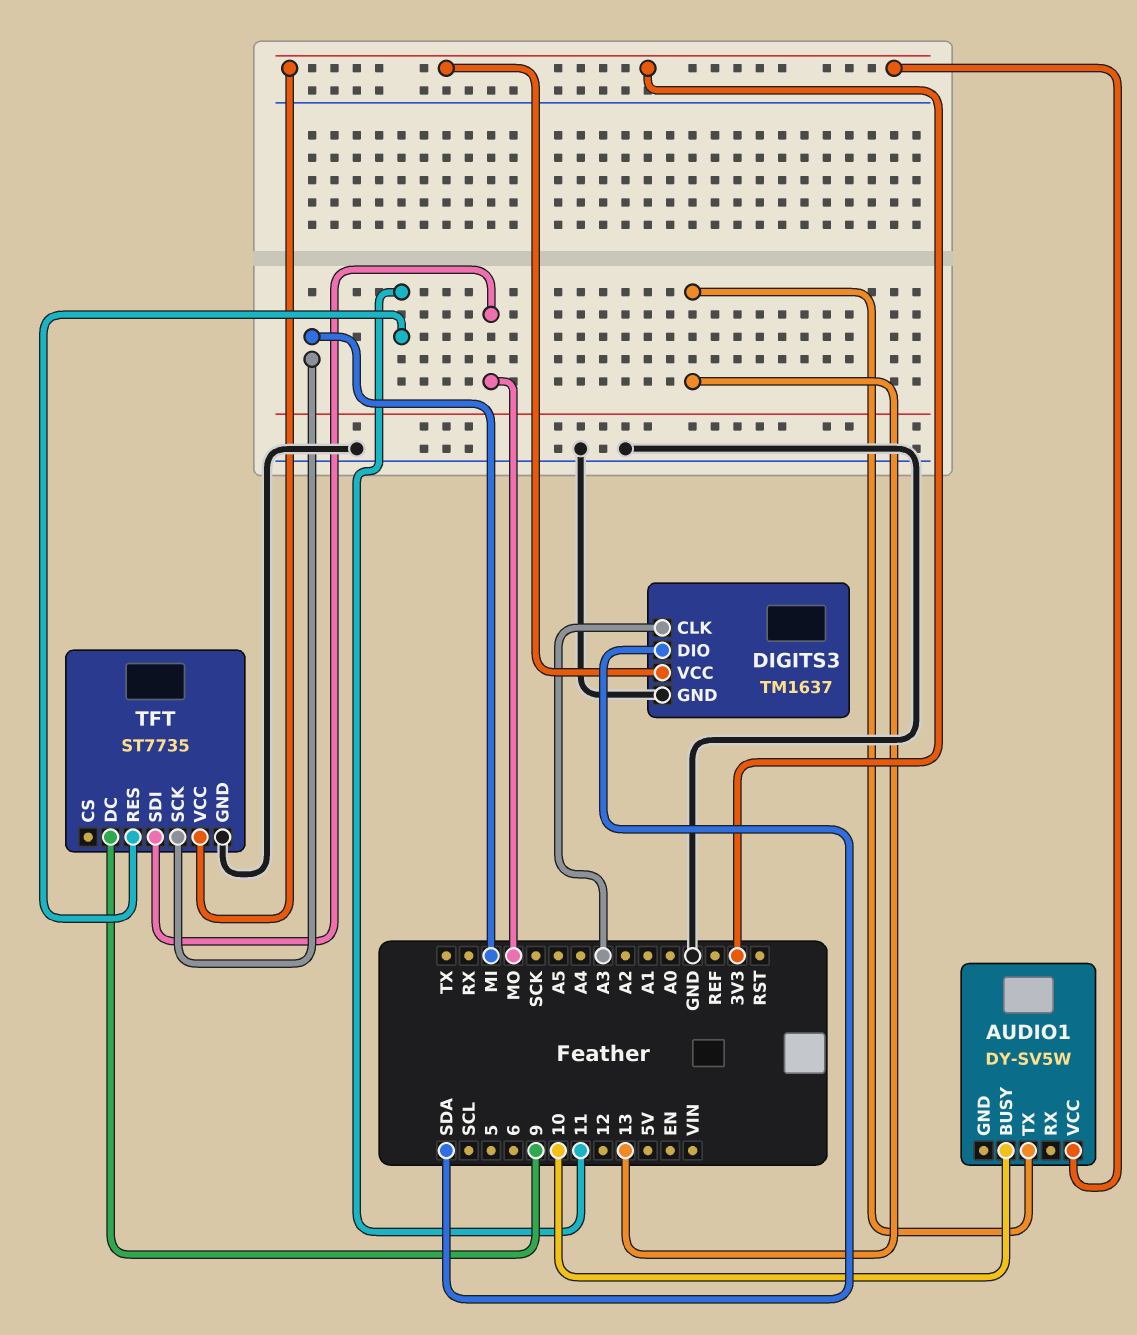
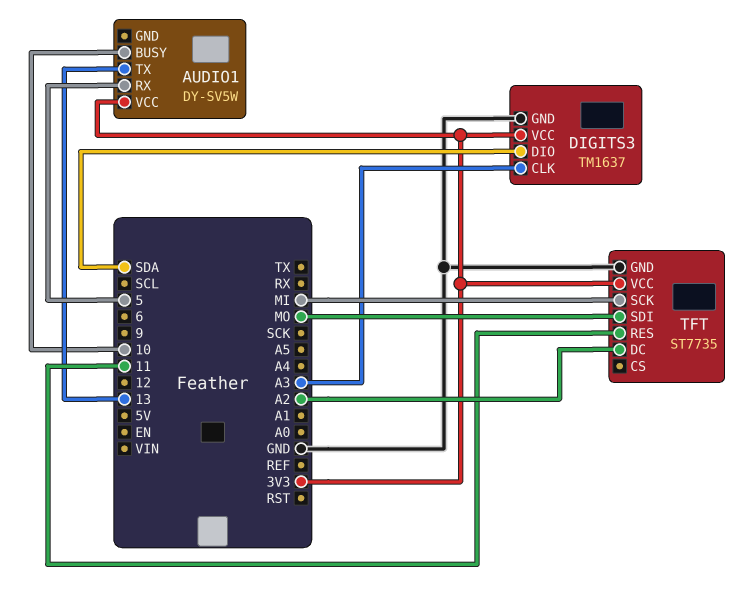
AUDIO1 pin RX: none -> 5
TFT pin DC: 9 -> A2

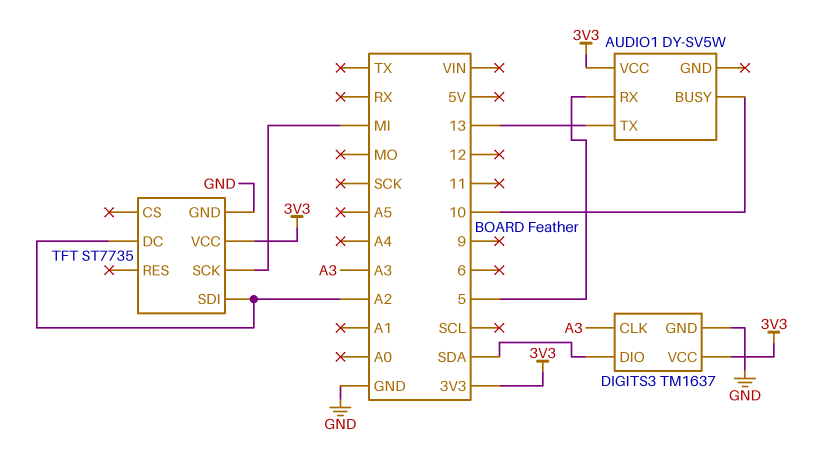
TFT pin RES: 11 -> none
TFT pin SDI: MO -> A2

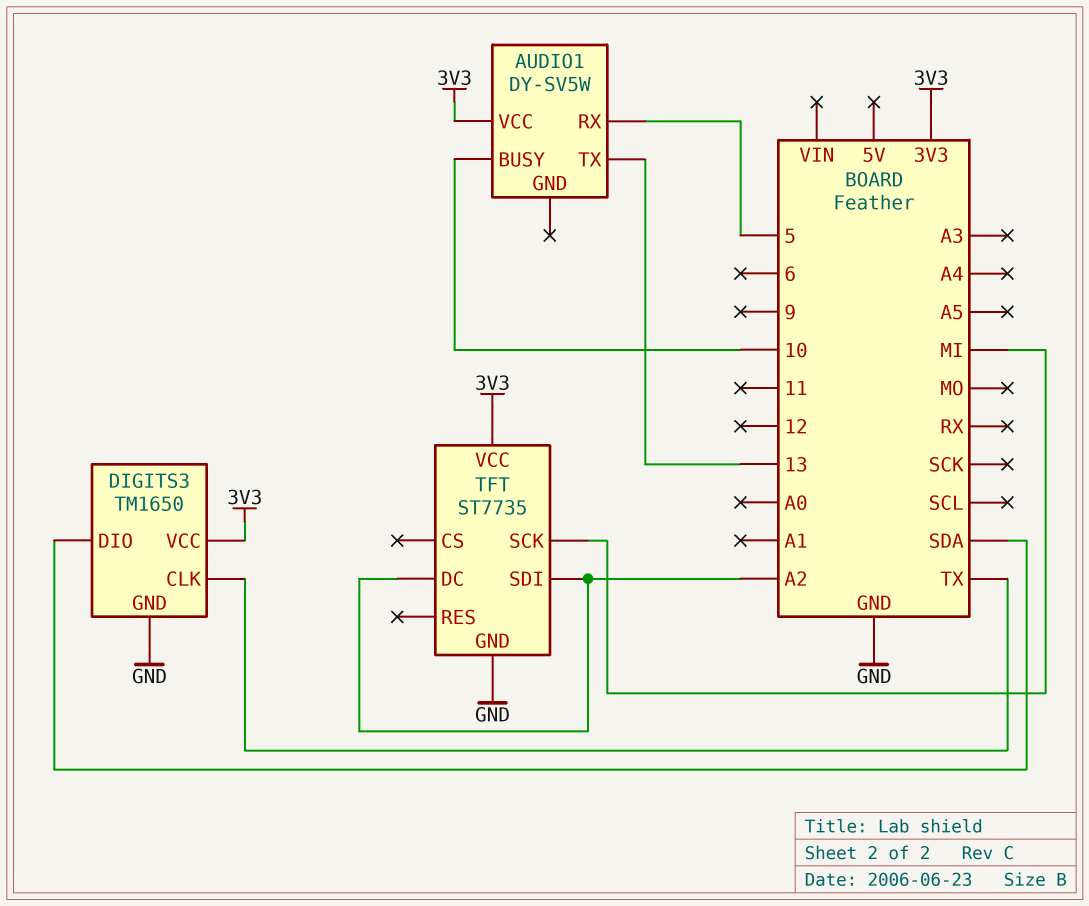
DIGITS3: TM1637 -> TM1650
DIGITS3 pin CLK: A3 -> TX

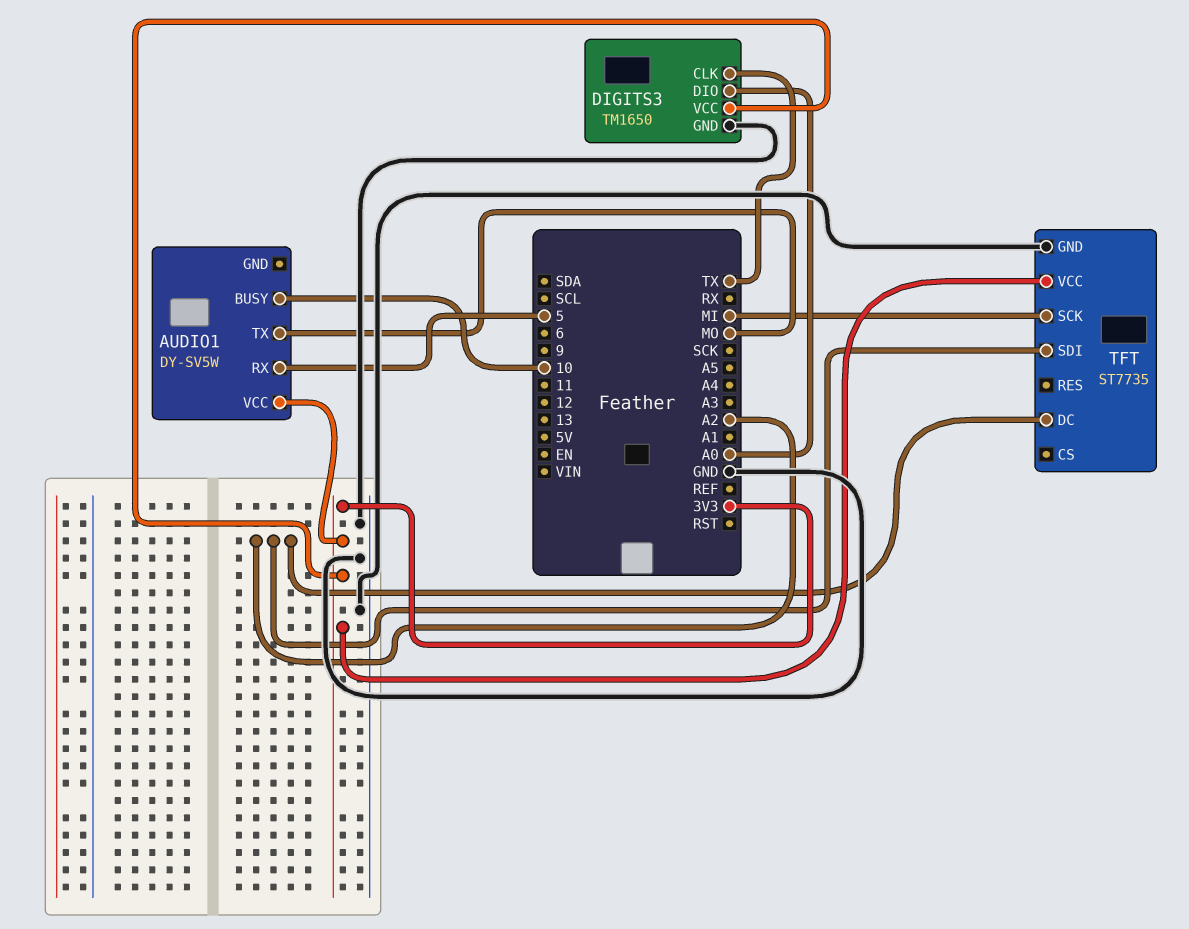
AUDIO1 pin TX: 13 -> MO
DIGITS3 pin DIO: SDA -> A0

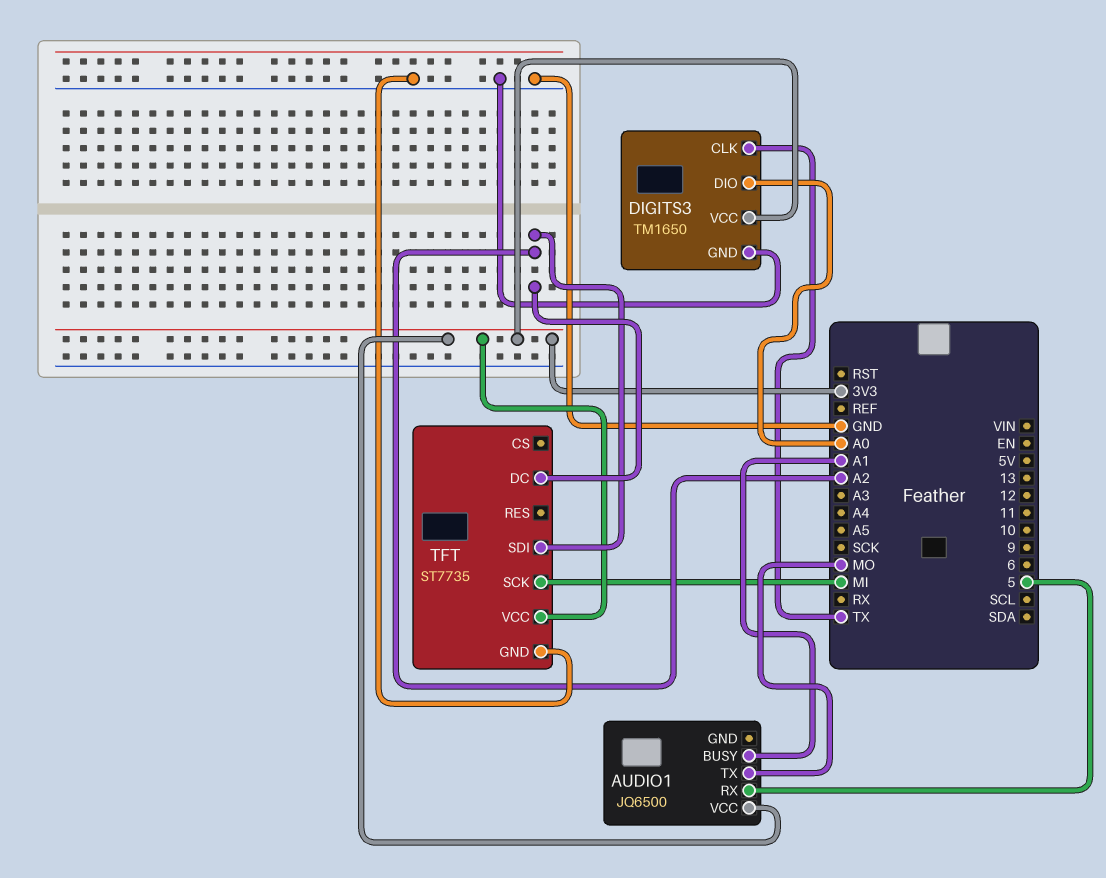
AUDIO1: DY-SV5W -> JQ6500
AUDIO1 pin BUSY: 10 -> A1

